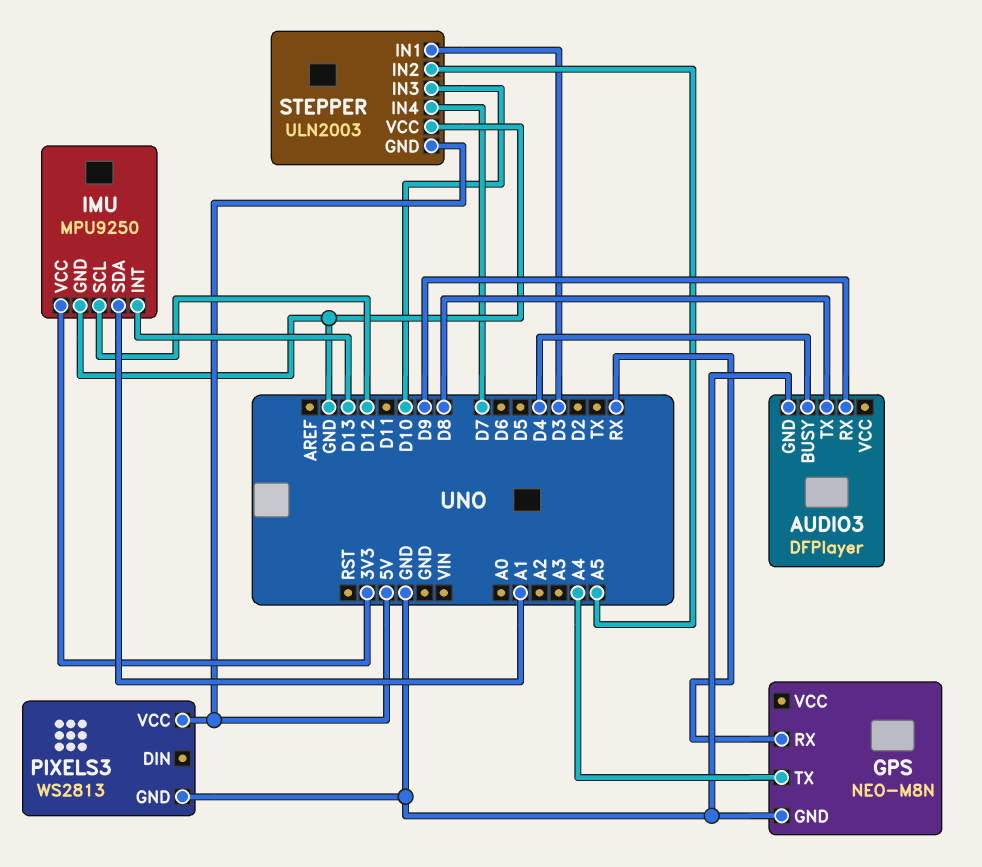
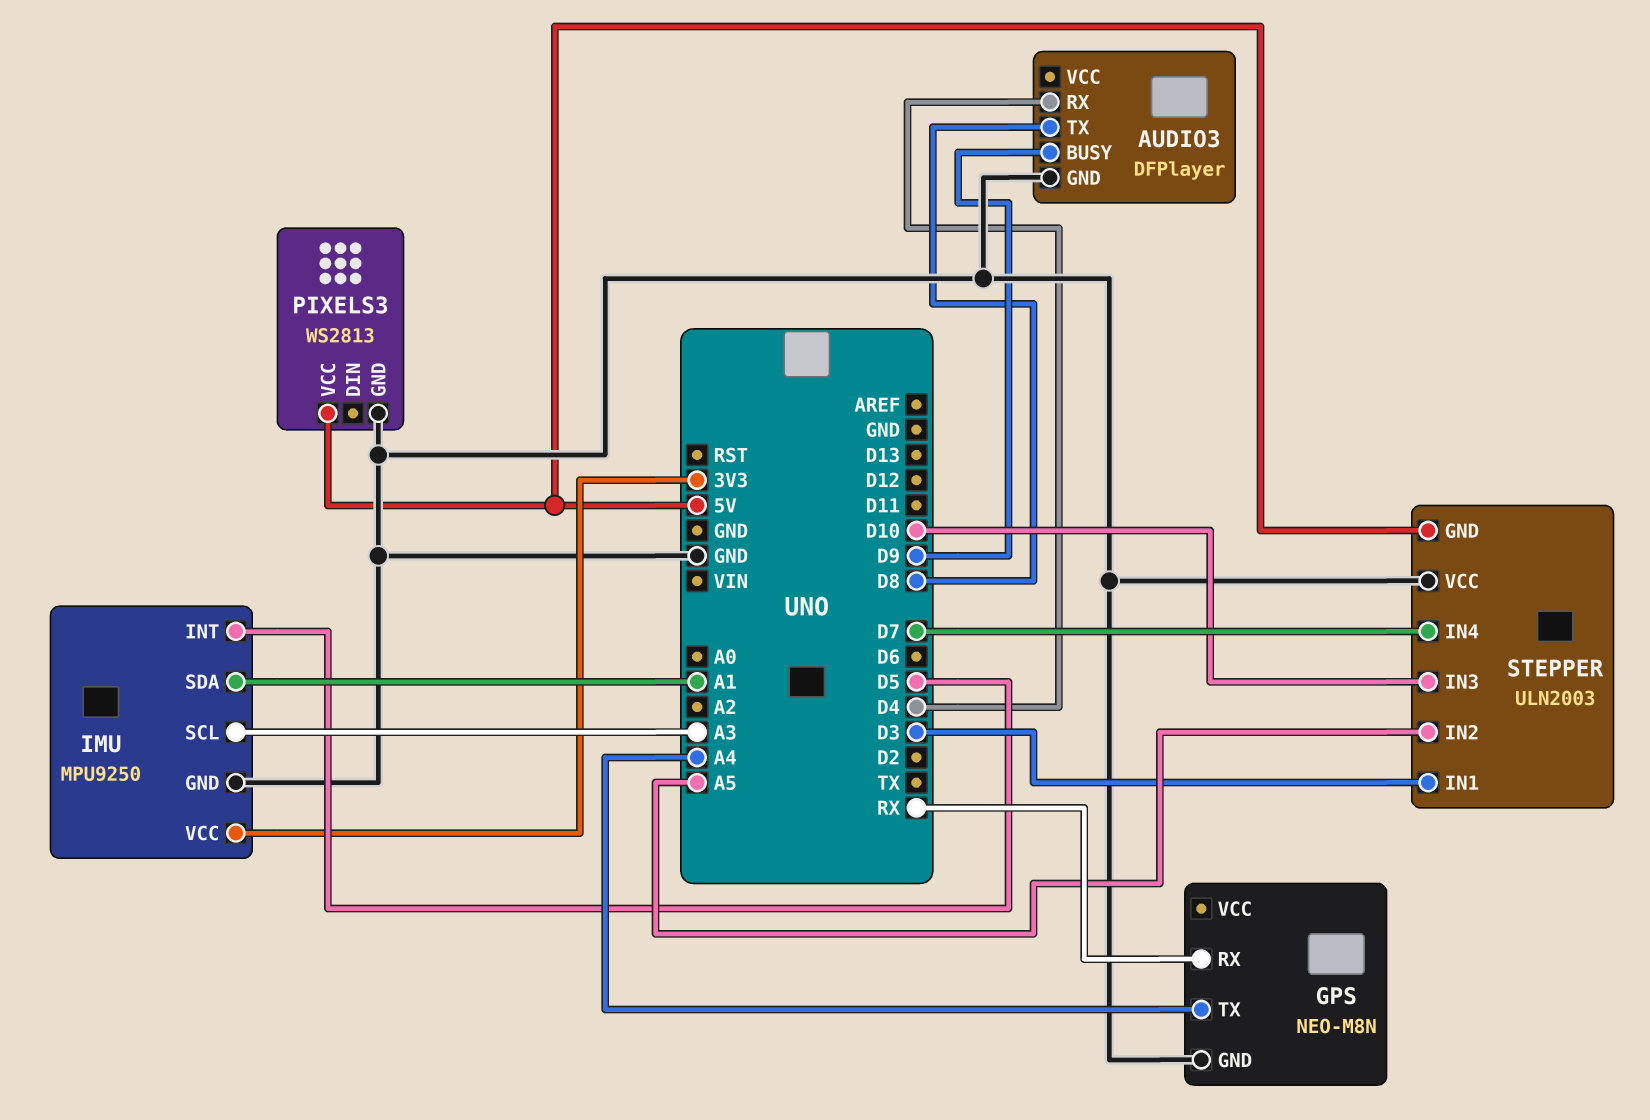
AUDIO3 pin BUSY: D4 -> D9
AUDIO3 pin RX: D9 -> D4
IMU pin INT: D13 -> D5
IMU pin SCL: D12 -> A3

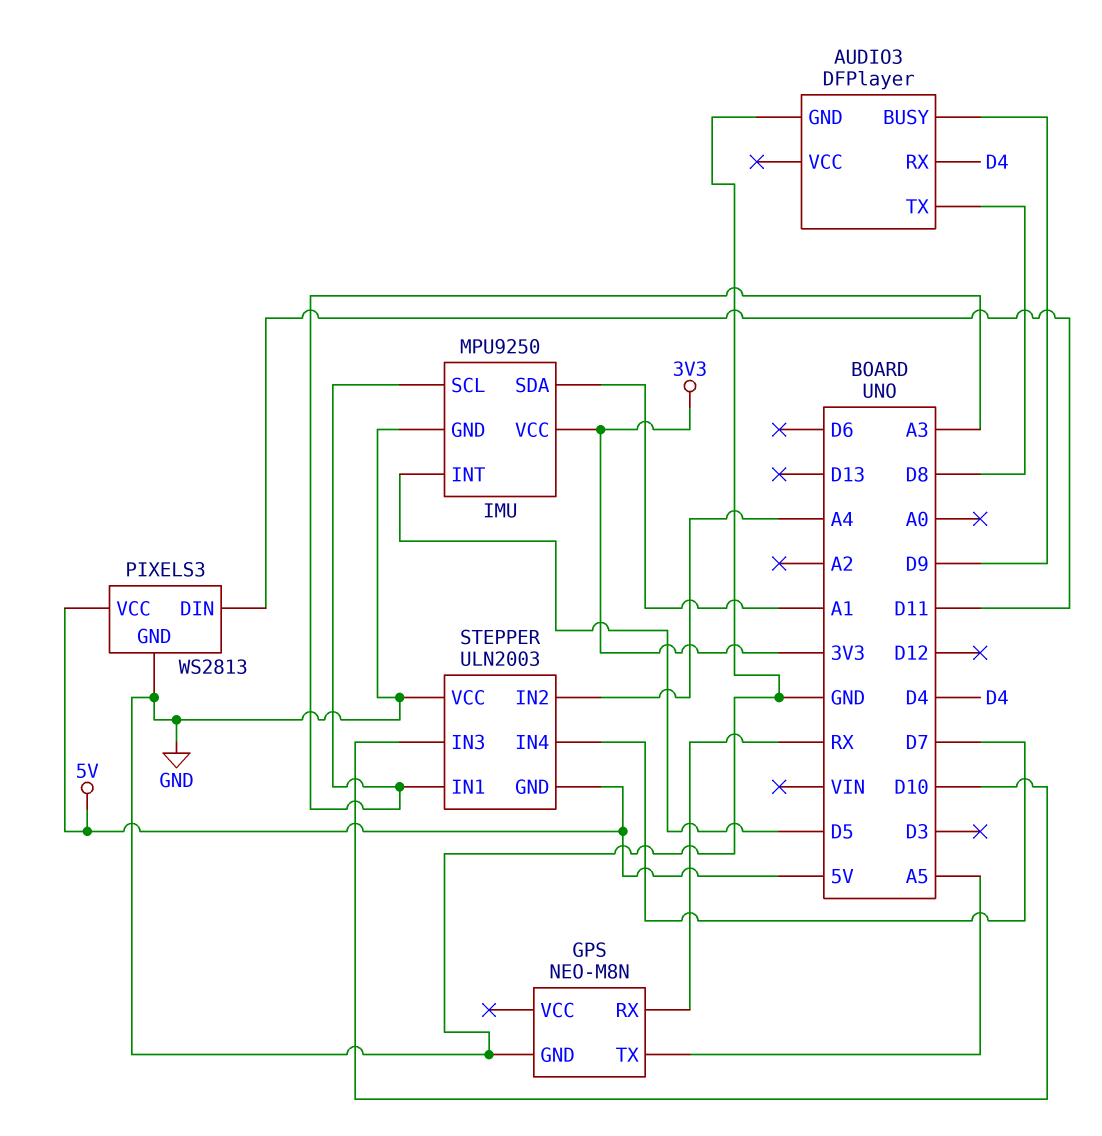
GPS pin TX: A4 -> A5
PIXELS3 pin DIN: none -> D11
STEPPER pin IN1: D3 -> A3
STEPPER pin IN2: A5 -> A4

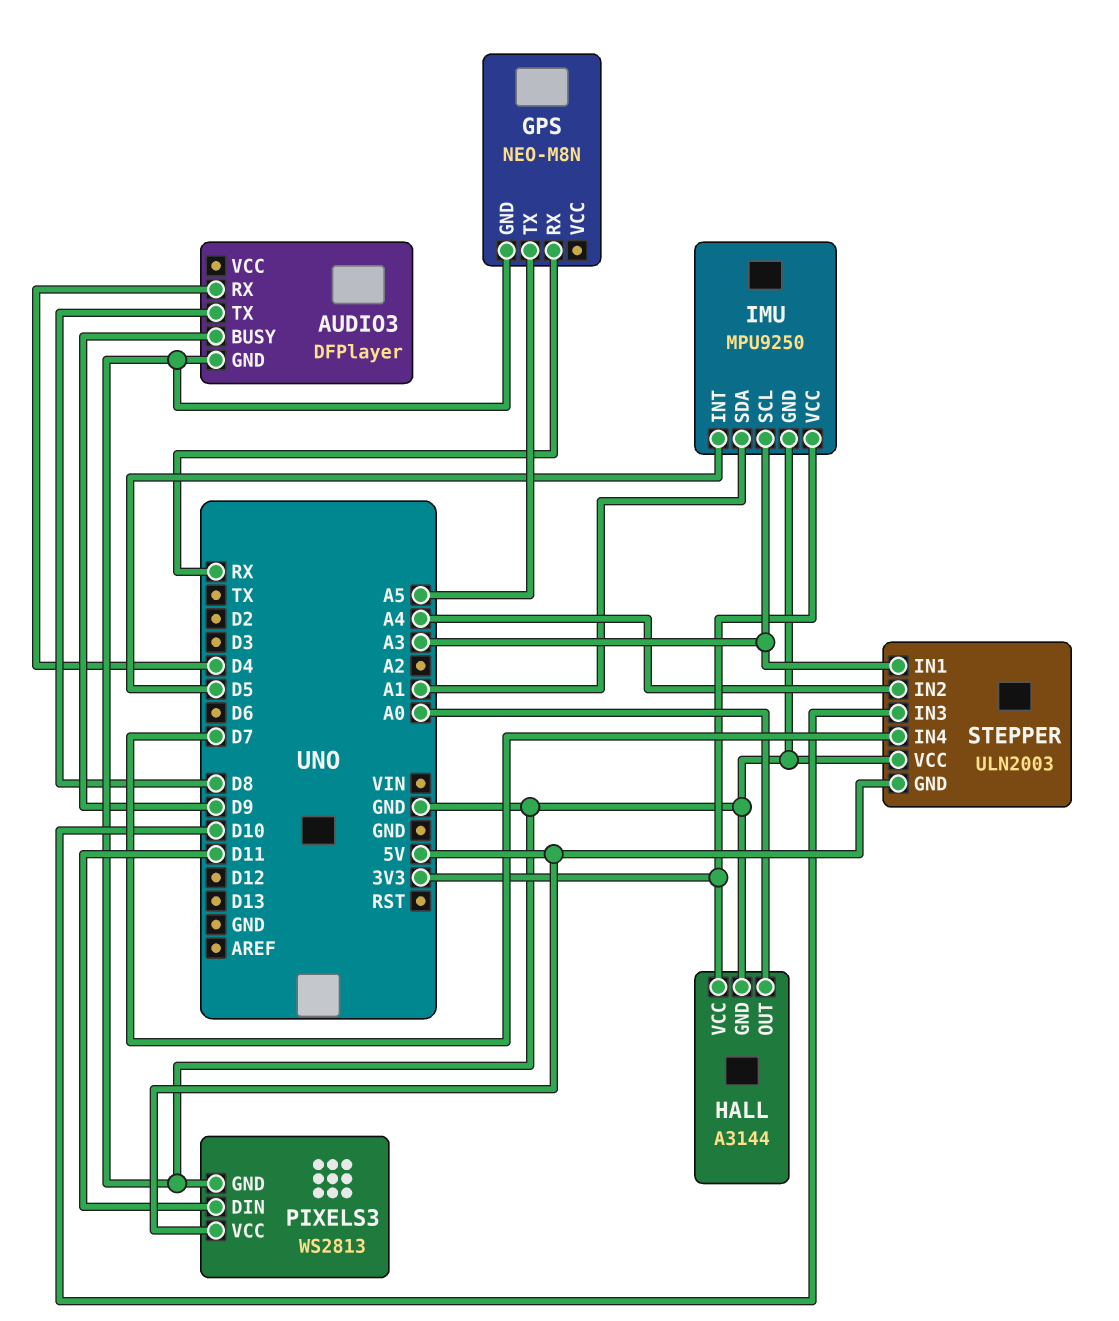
HALL: none -> A3144
HALL pin GND: none -> GND
HALL pin OUT: none -> A0
HALL pin VCC: none -> 3V3

